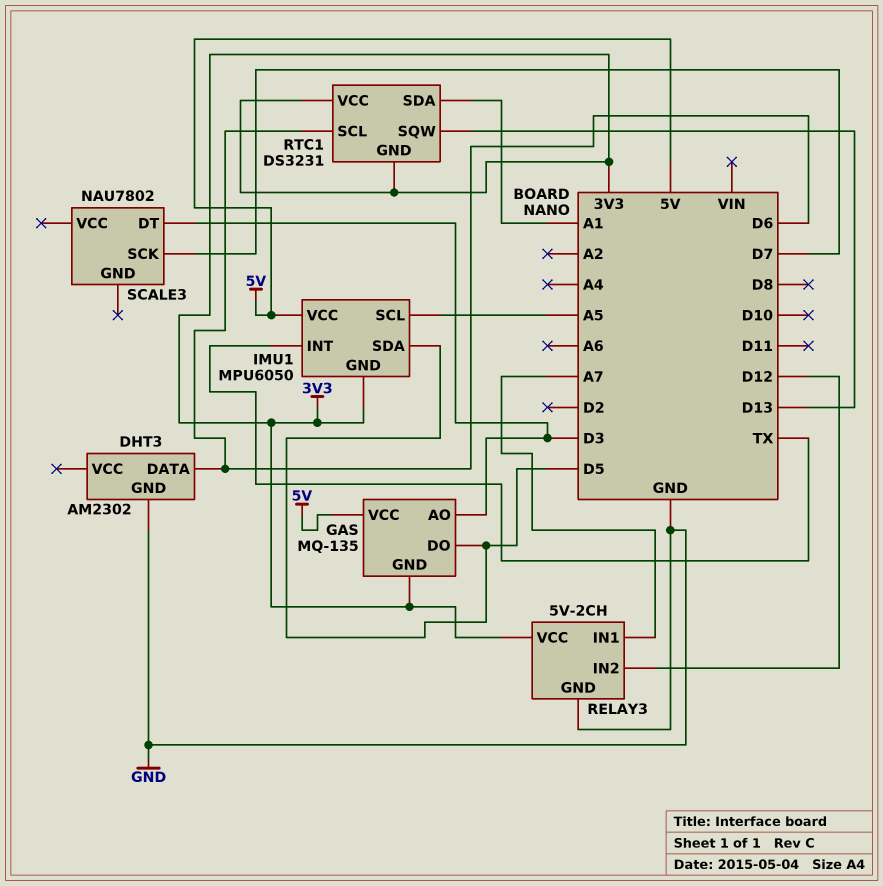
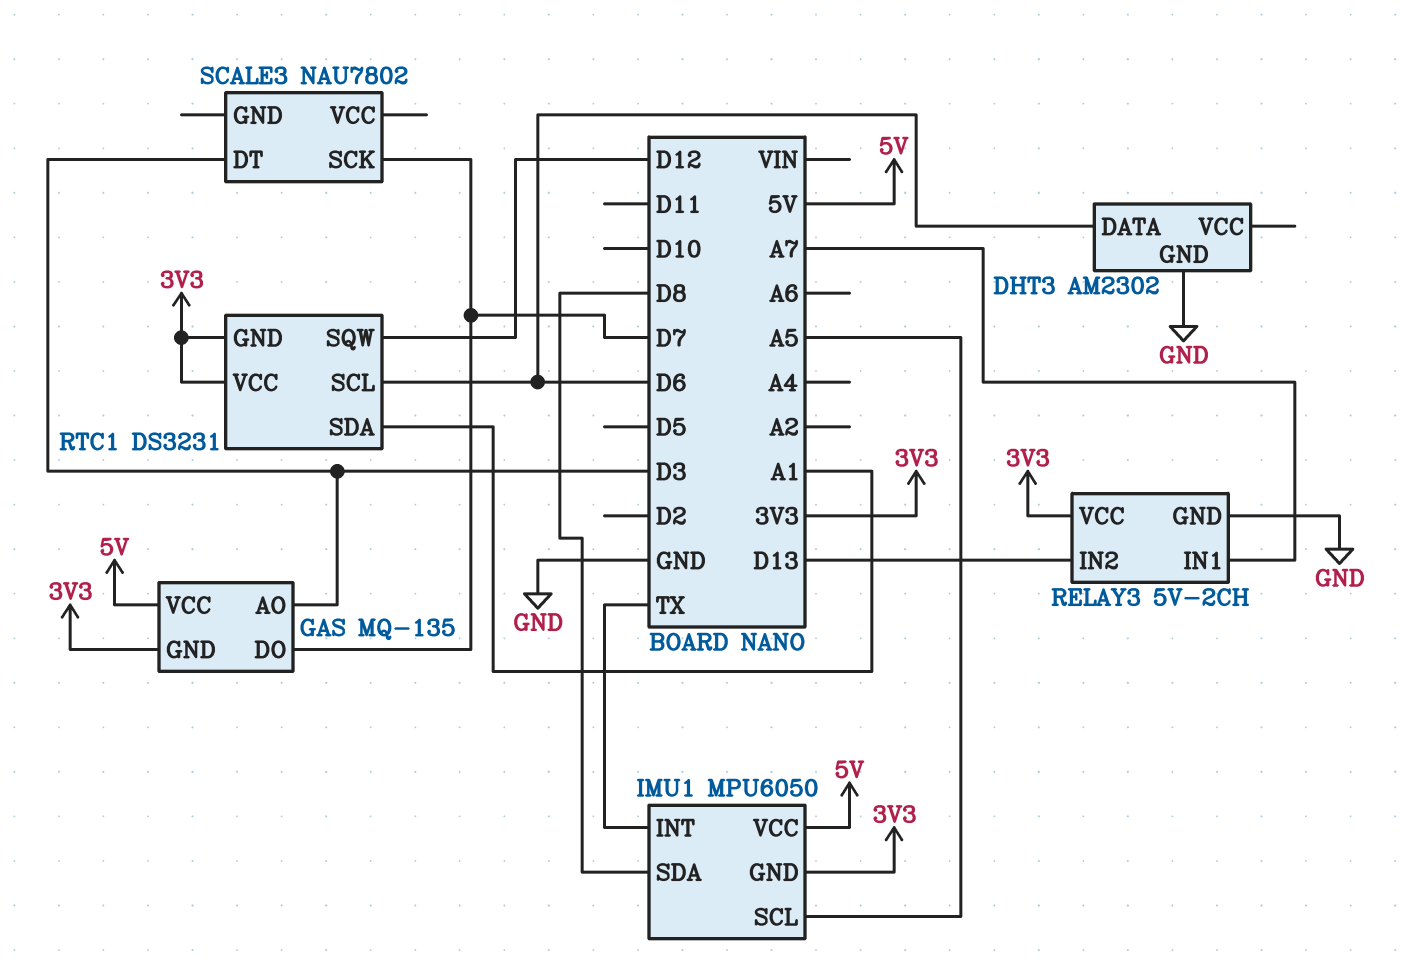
GAS pin DO: D5 -> D7
IMU1 pin SDA: D5 -> D8
RELAY3 pin IN2: D12 -> D13
RTC1 pin SQW: D13 -> D12

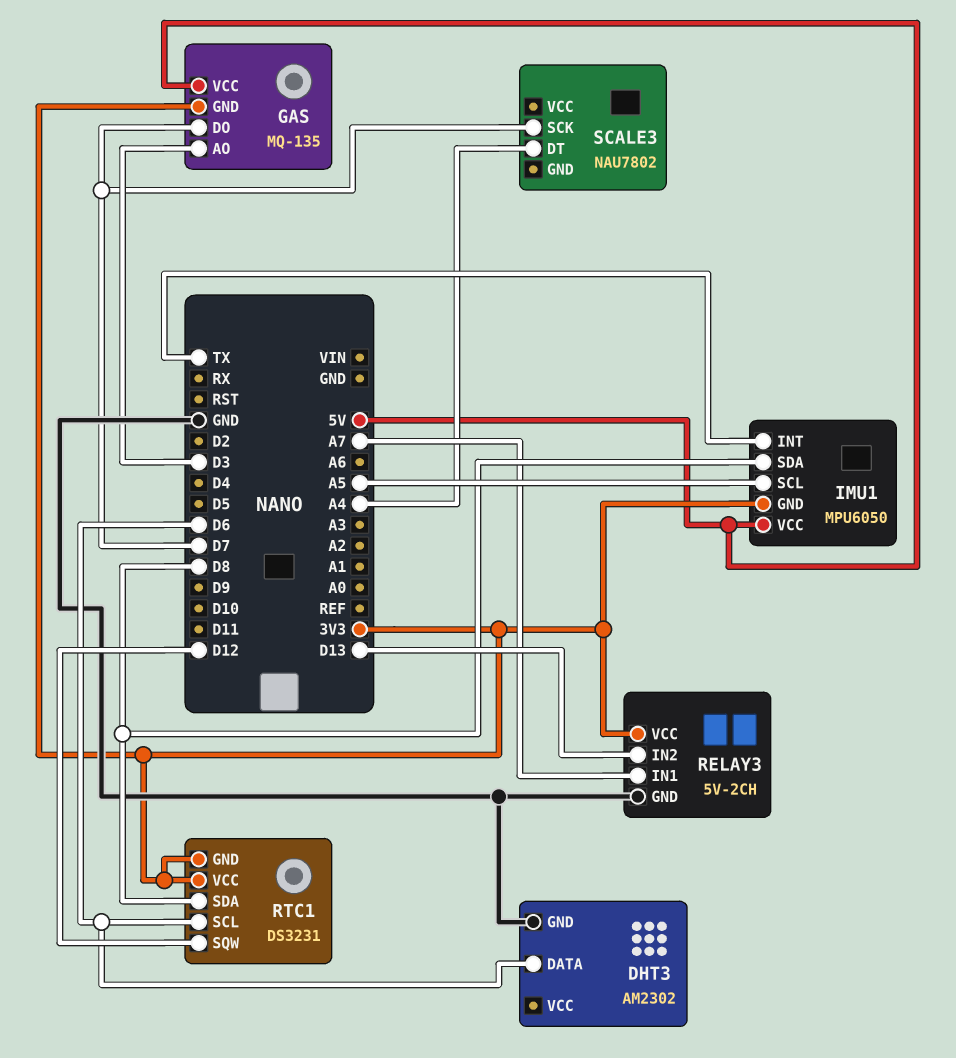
RTC1 pin SDA: A1 -> D8
SCALE3 pin DT: D3 -> A4

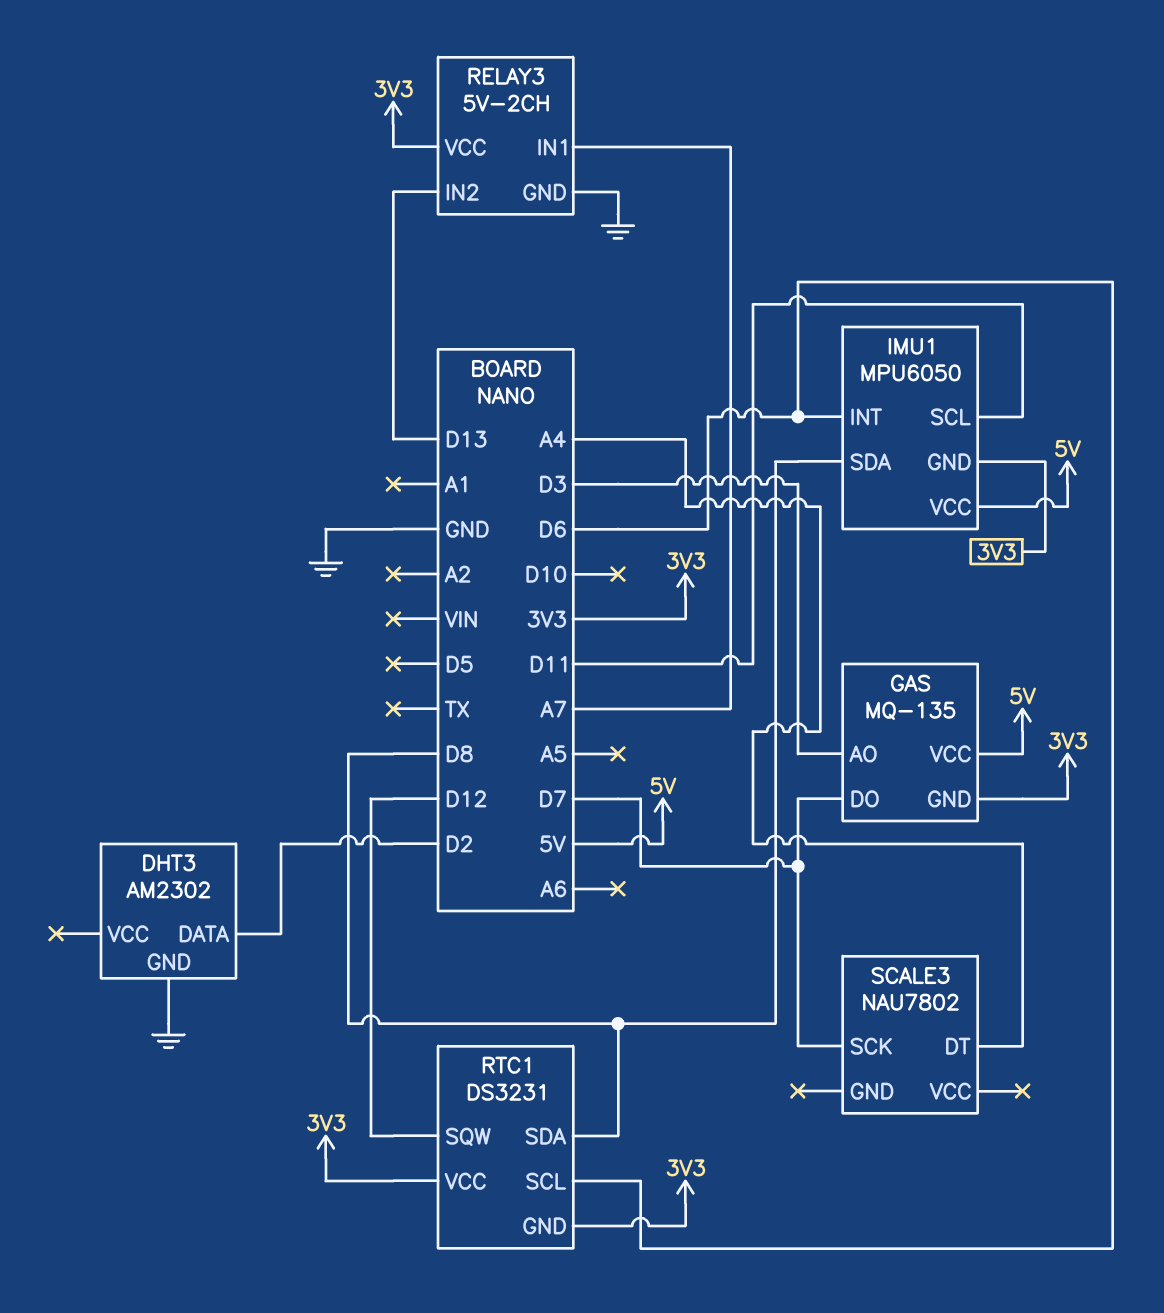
DHT3 pin DATA: D6 -> D2
IMU1 pin INT: TX -> D6
IMU1 pin SCL: A5 -> D11

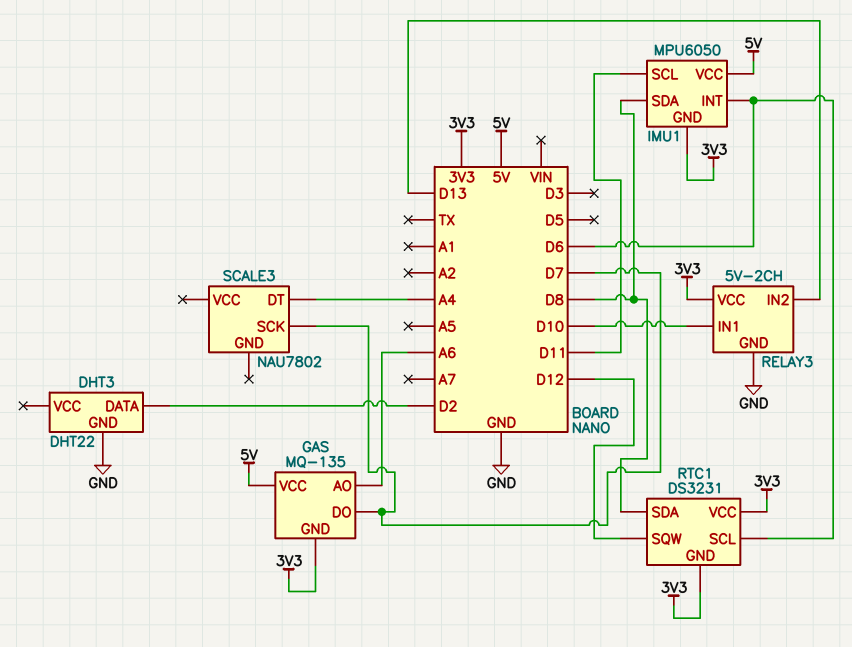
DHT3: AM2302 -> DHT22
GAS pin AO: D3 -> A6
RELAY3 pin IN1: A7 -> D10

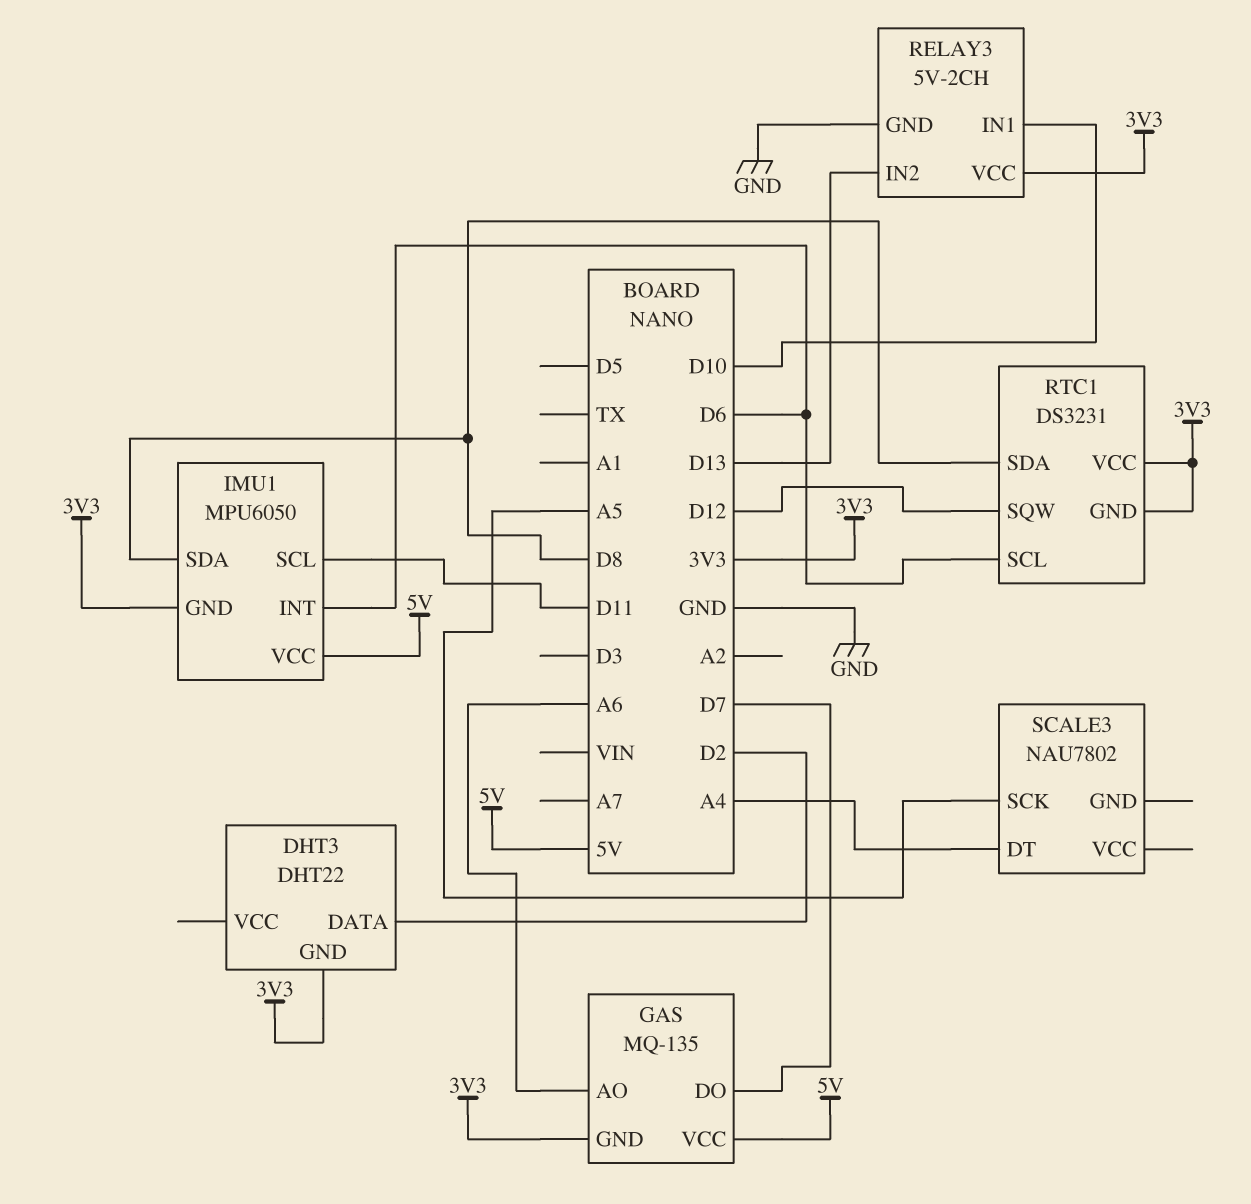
DHT3 pin GND: GND -> 3V3
SCALE3 pin SCK: D7 -> A5

